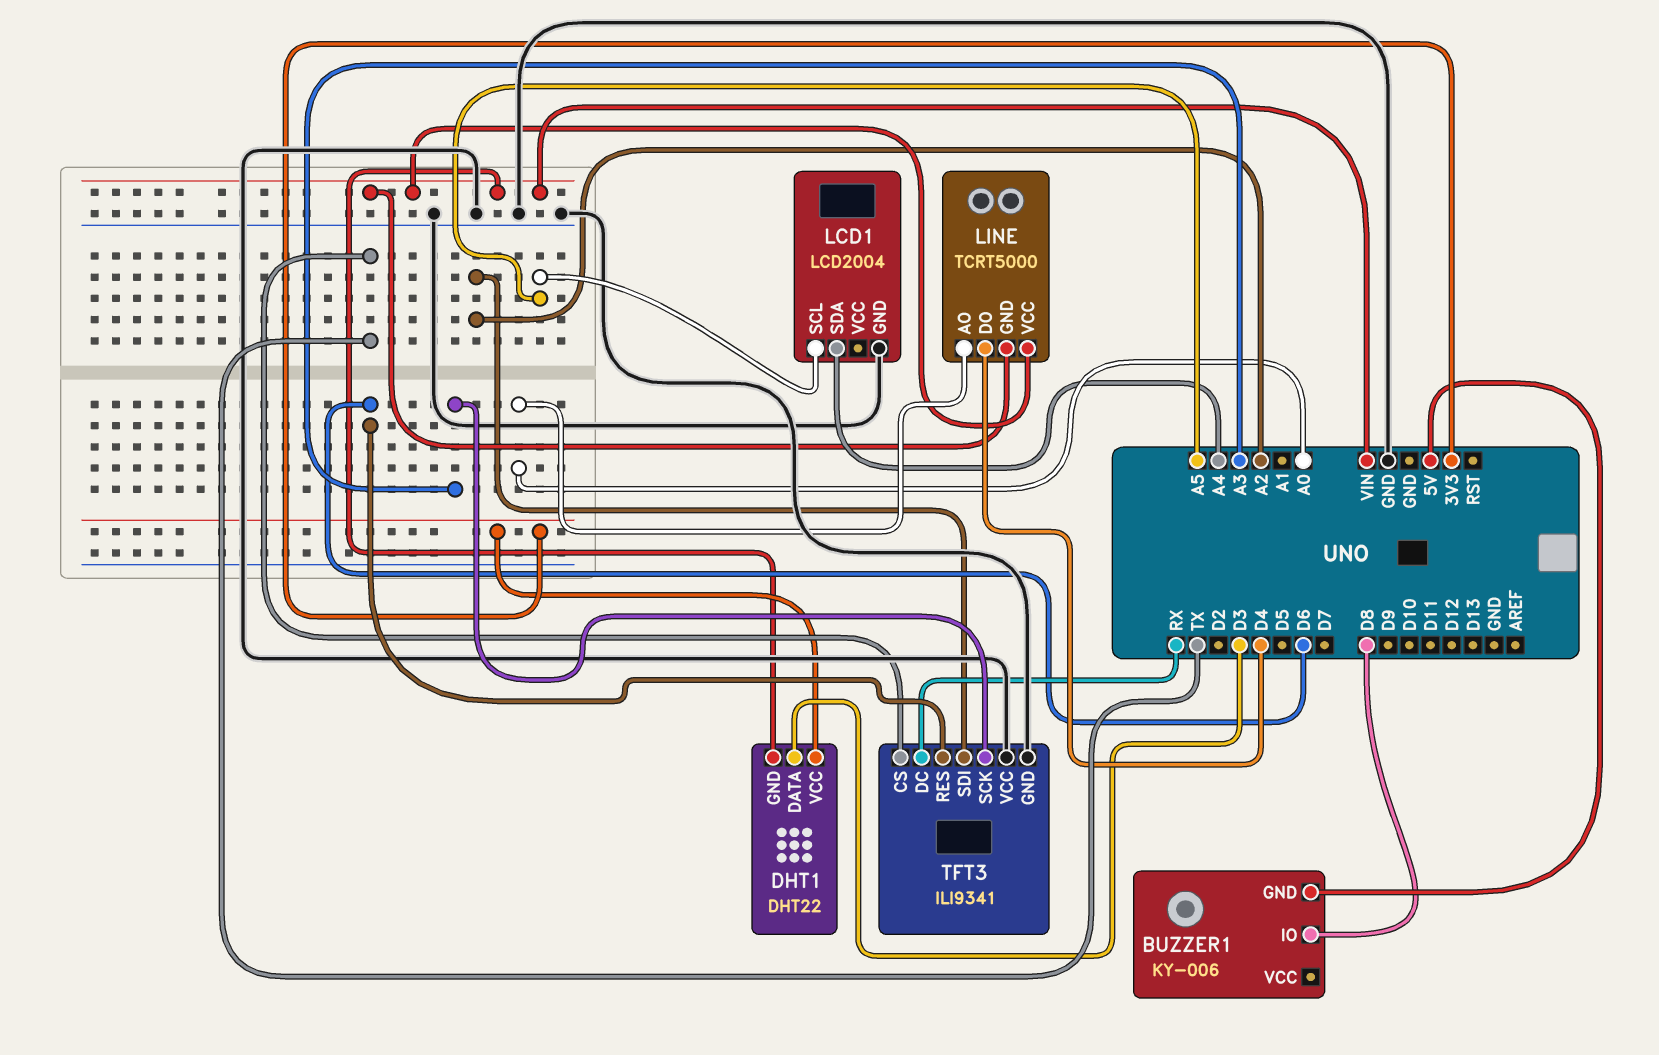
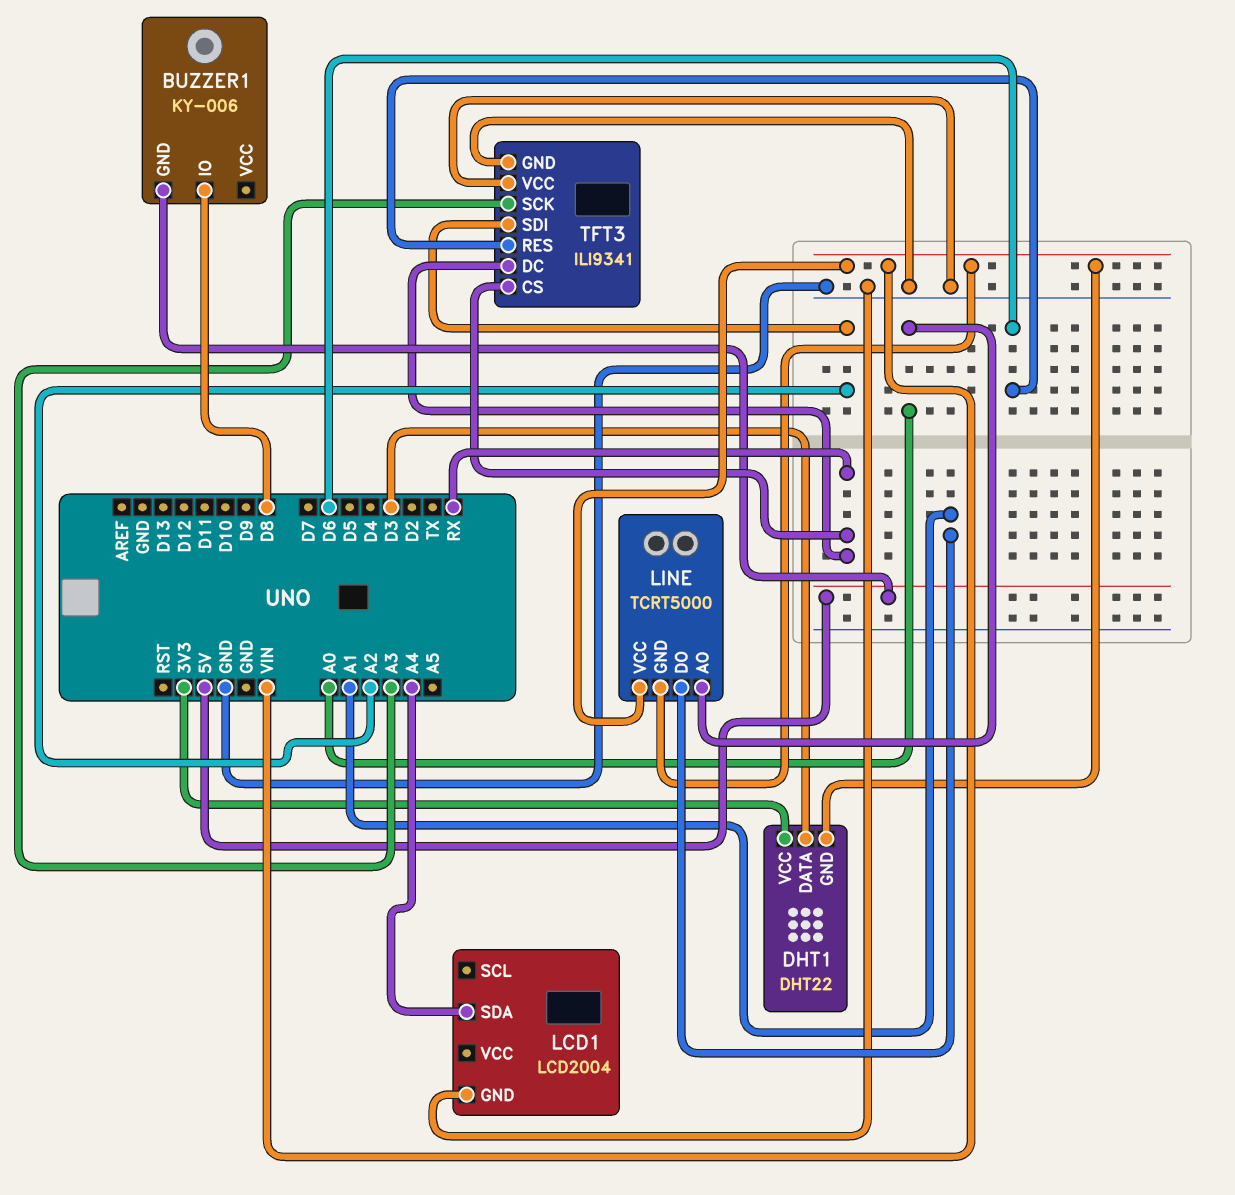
LCD1 pin SCL: A5 -> none
LINE pin DO: D4 -> A1
TFT3 pin CS: TX -> RX

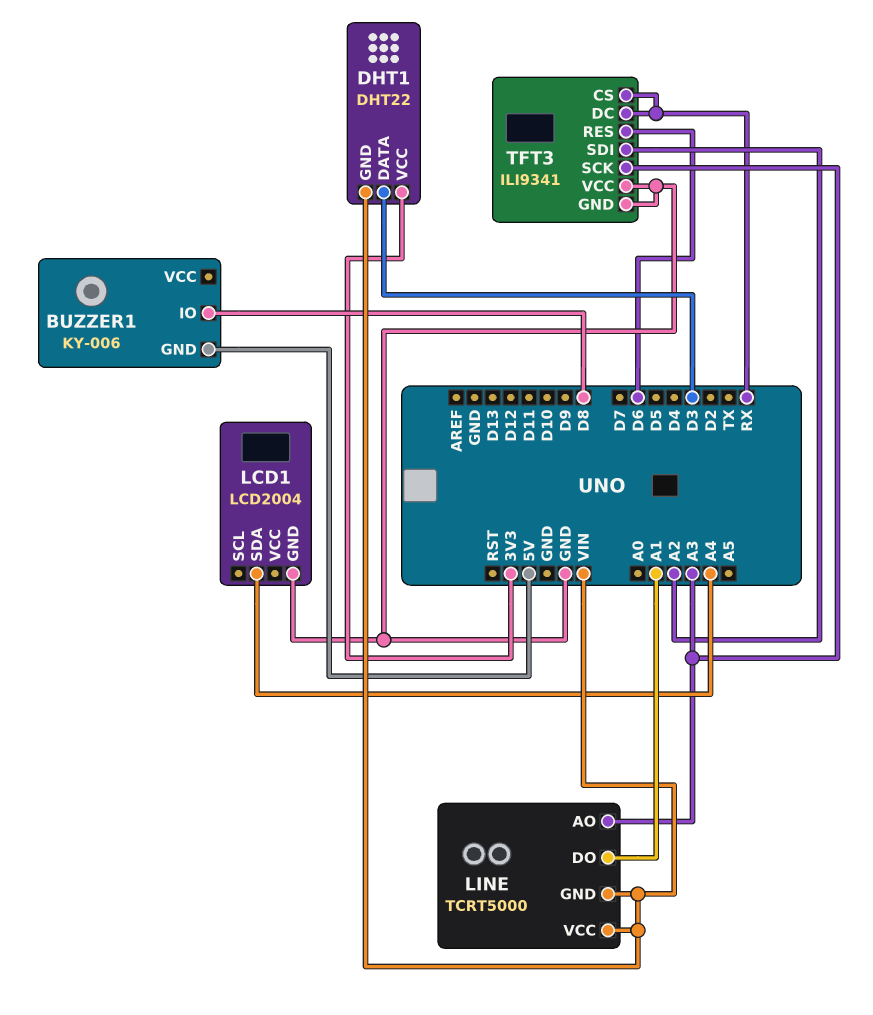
LINE pin AO: A0 -> A3

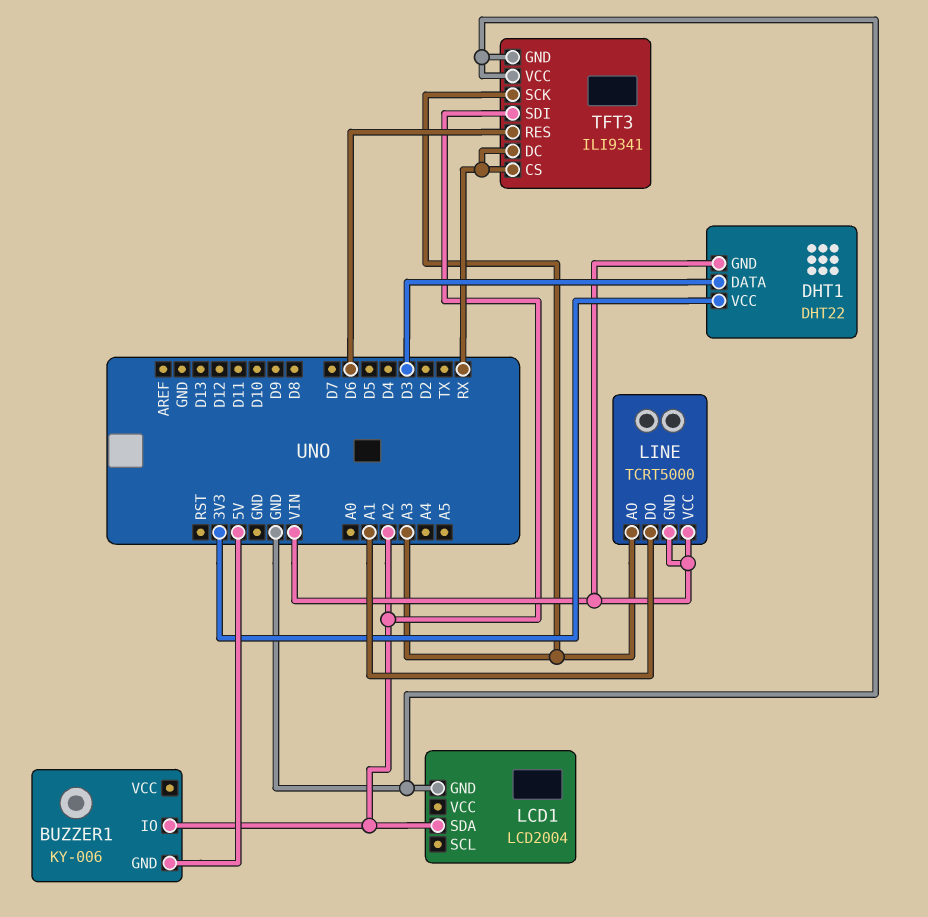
BUZZER1 pin IO: D8 -> A2
LCD1 pin SDA: A4 -> A2

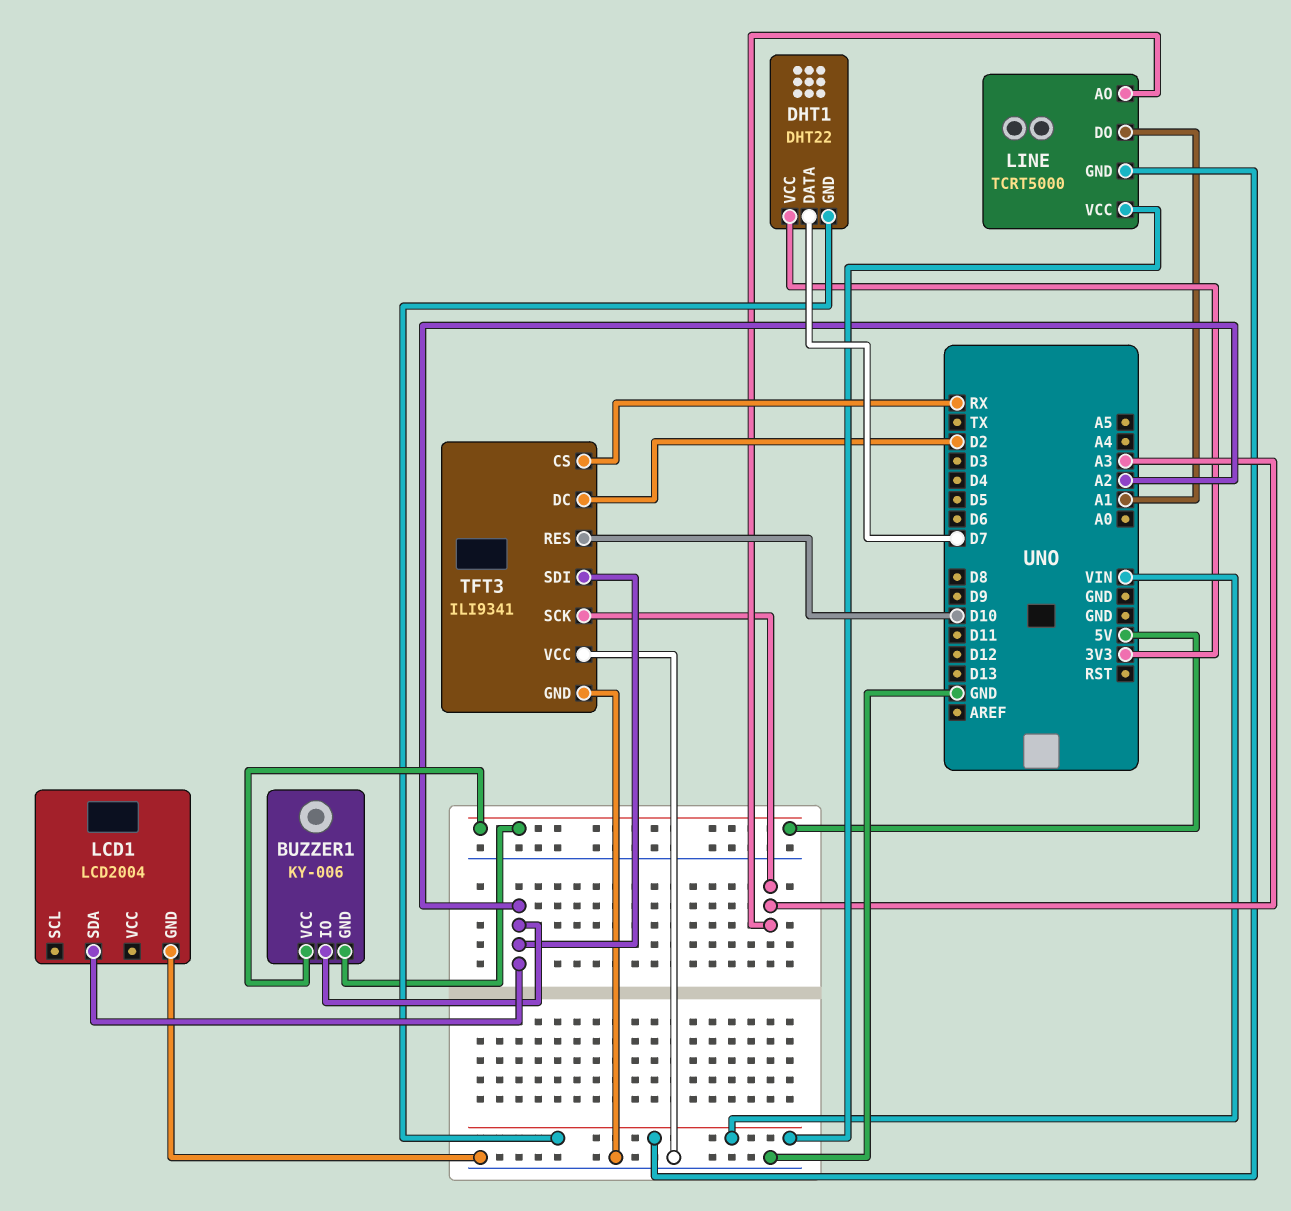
BUZZER1 pin VCC: none -> 5V
DHT1 pin DATA: D3 -> D7
TFT3 pin DC: RX -> D2
TFT3 pin RES: D6 -> D10

